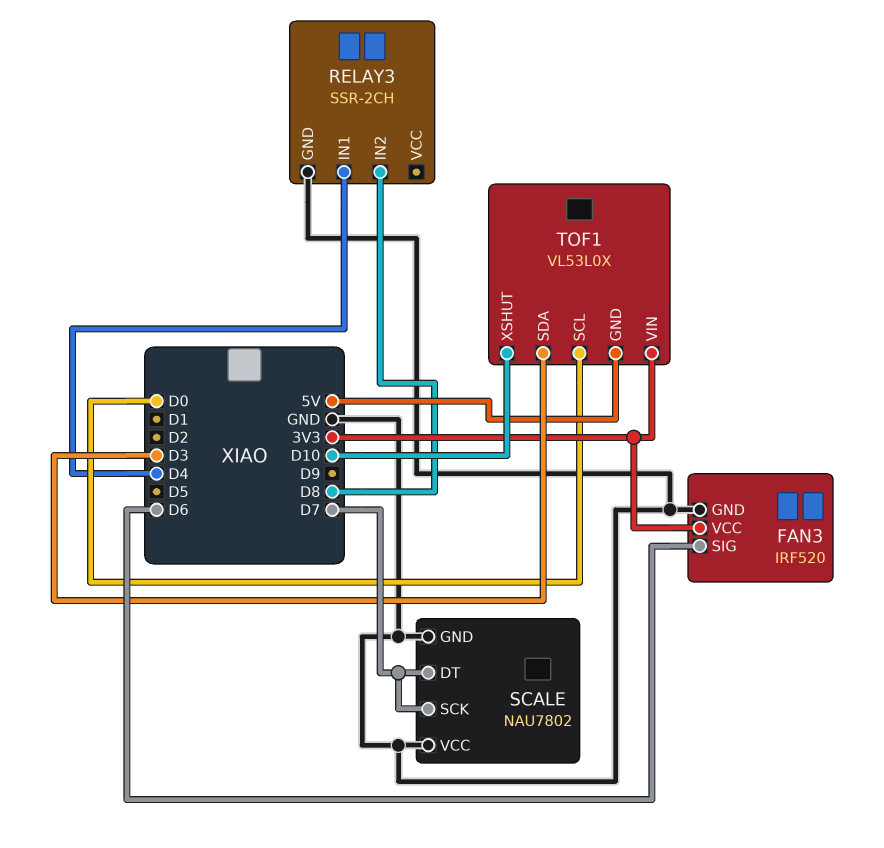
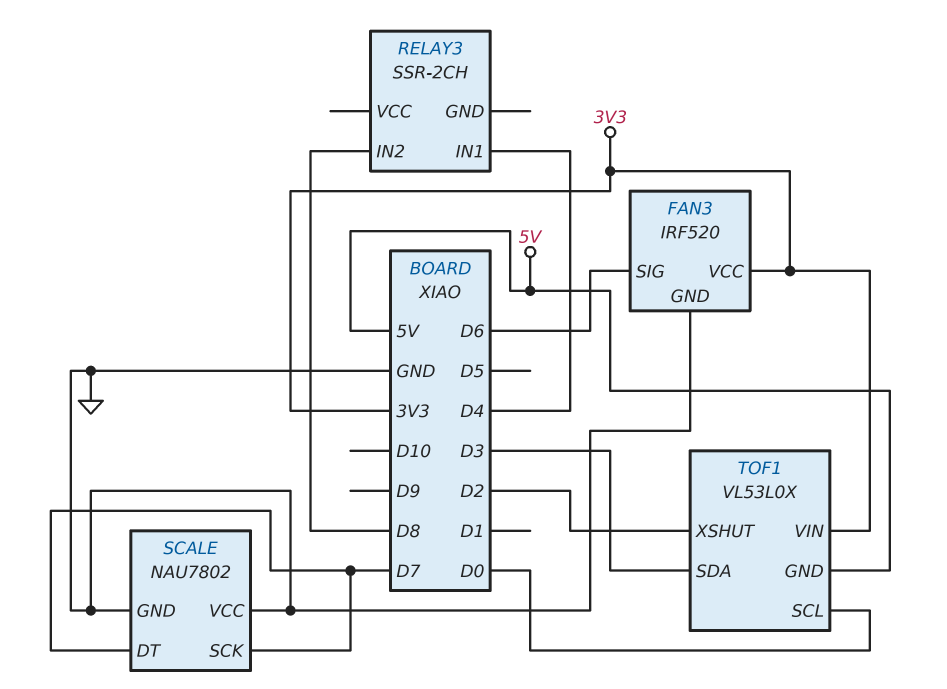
RELAY3 pin GND: GND -> none
TOF1 pin XSHUT: D10 -> D2

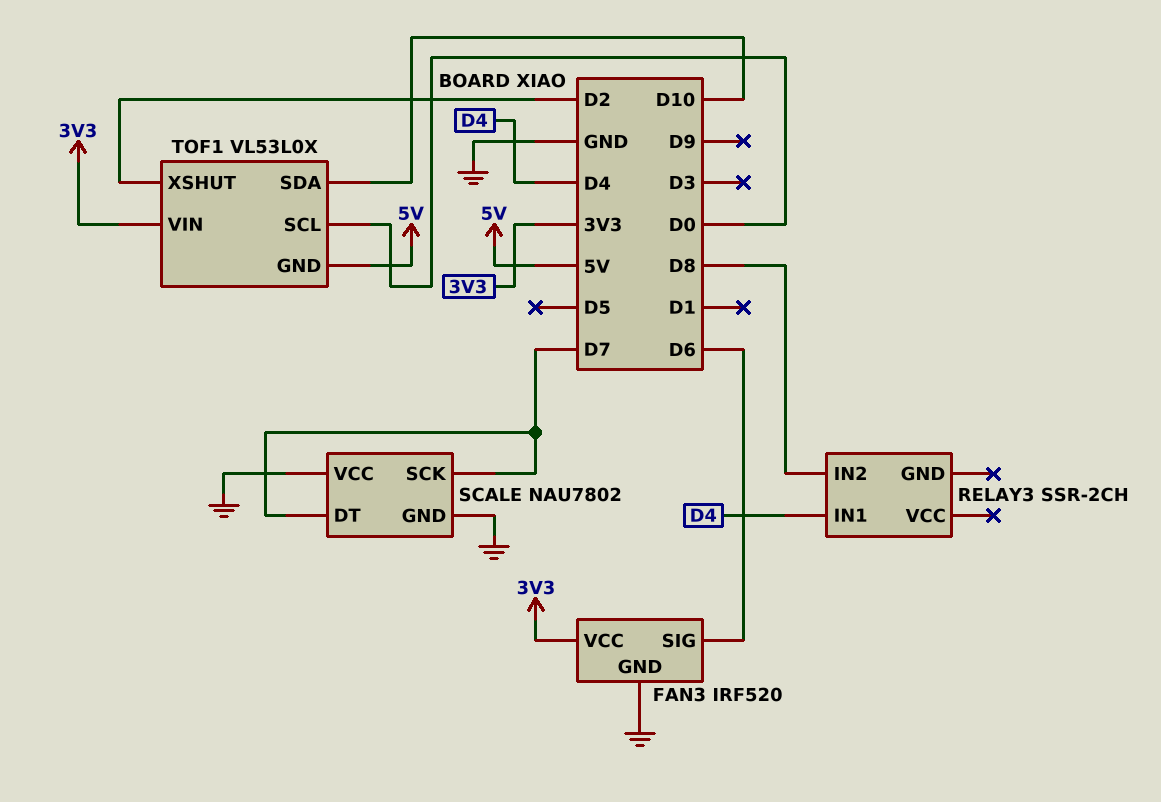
TOF1 pin SDA: D3 -> D10

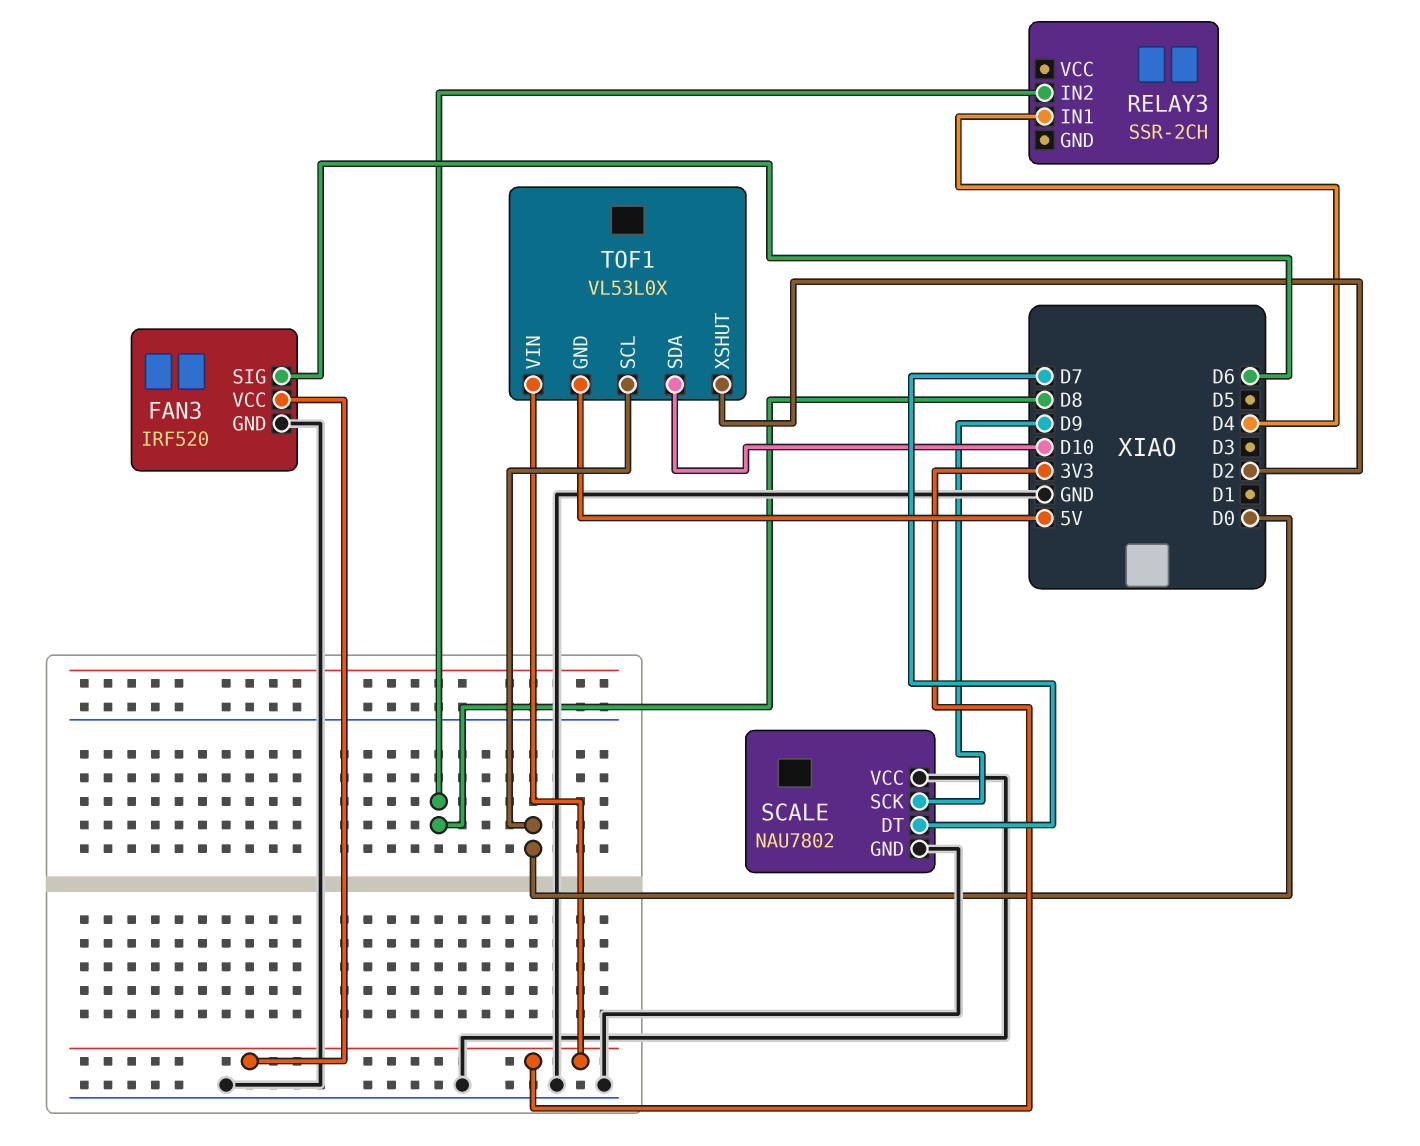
SCALE pin SCK: D7 -> D9

